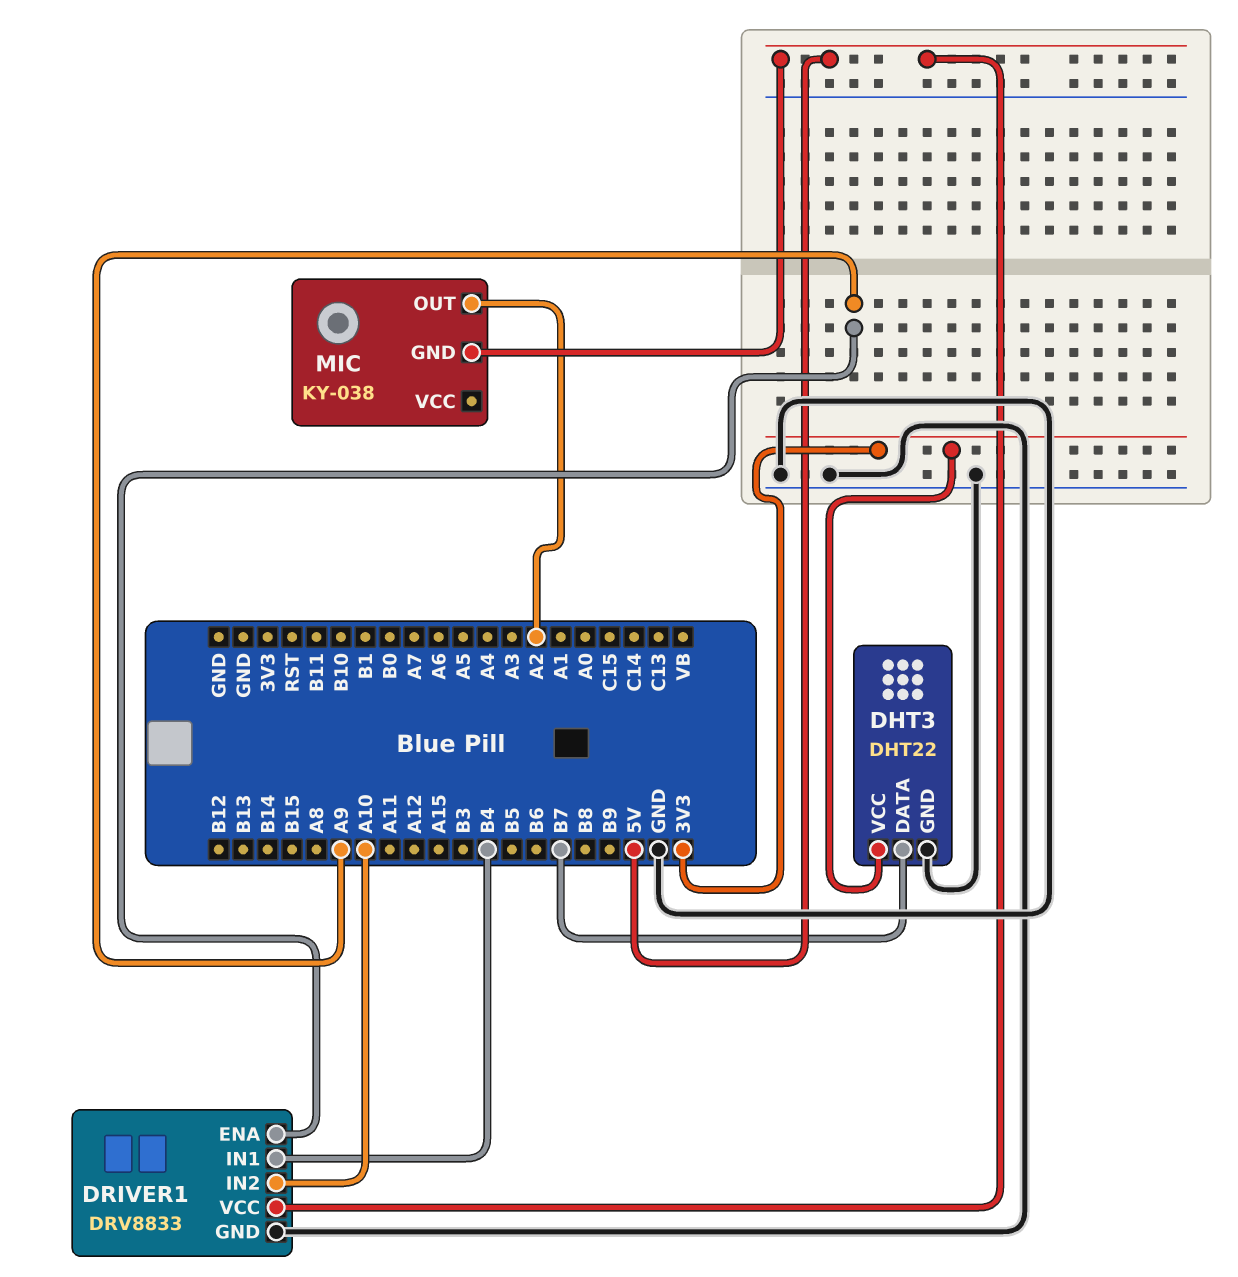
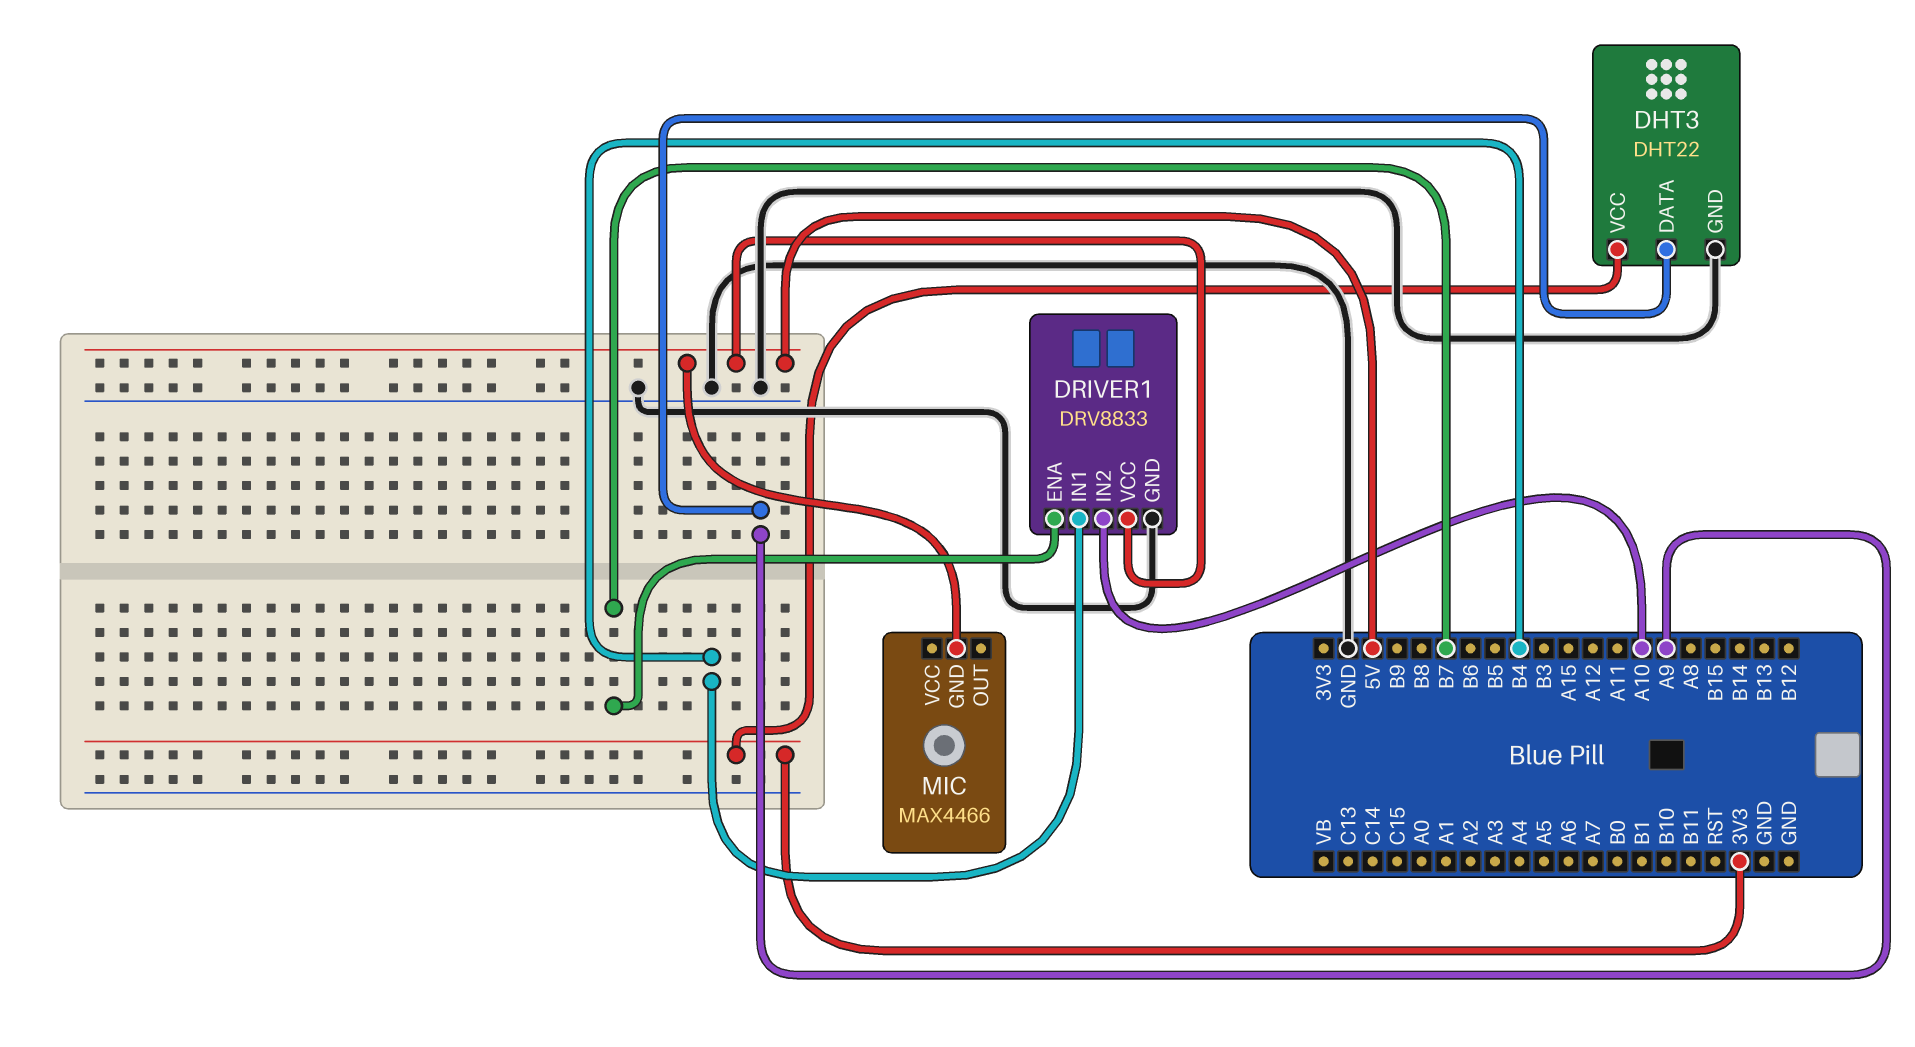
DHT3 pin DATA: B7 -> A9
DRIVER1 pin ENA: A9 -> B7
MIC: KY-038 -> MAX4466
MIC pin OUT: A2 -> none

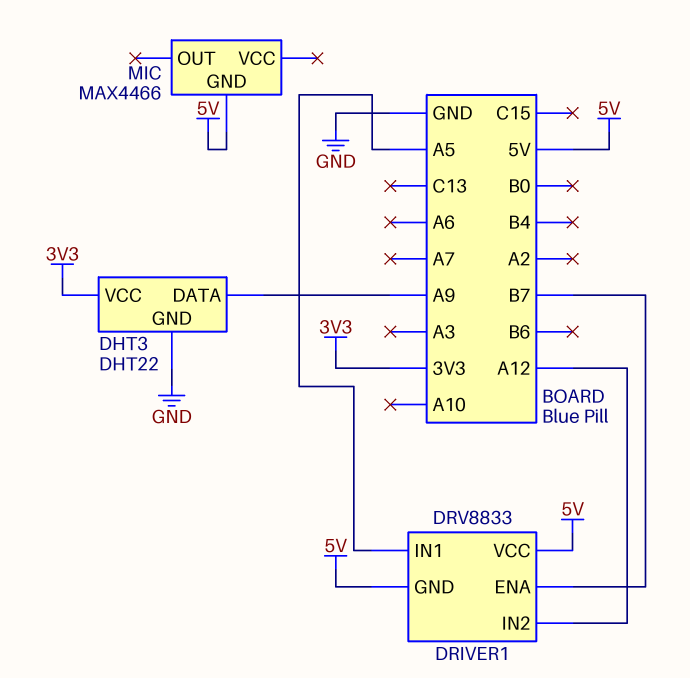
DRIVER1 pin GND: GND -> 5V
DRIVER1 pin IN1: B4 -> A5
DRIVER1 pin IN2: A10 -> A12

